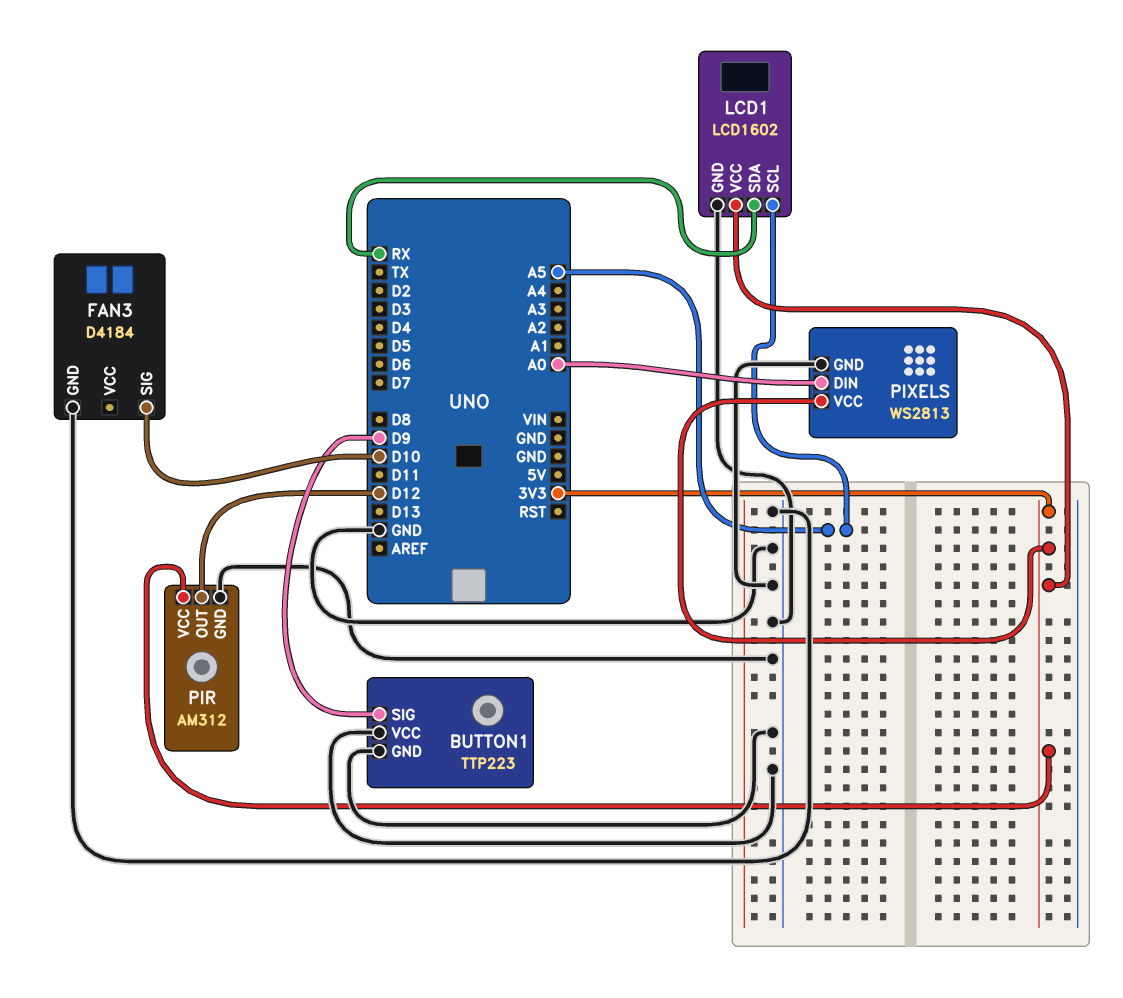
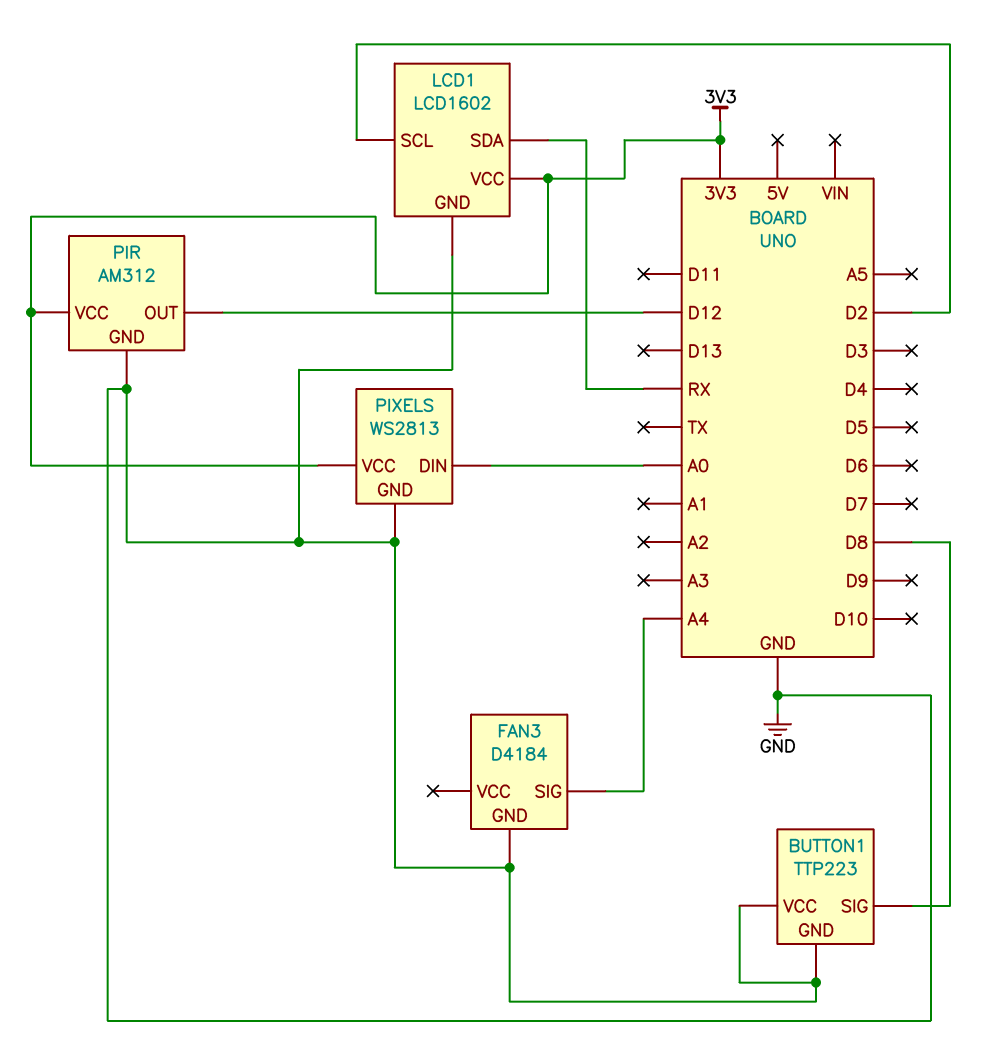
BUTTON1 pin SIG: D9 -> D8
FAN3 pin SIG: D10 -> A4
LCD1 pin SCL: A5 -> D2

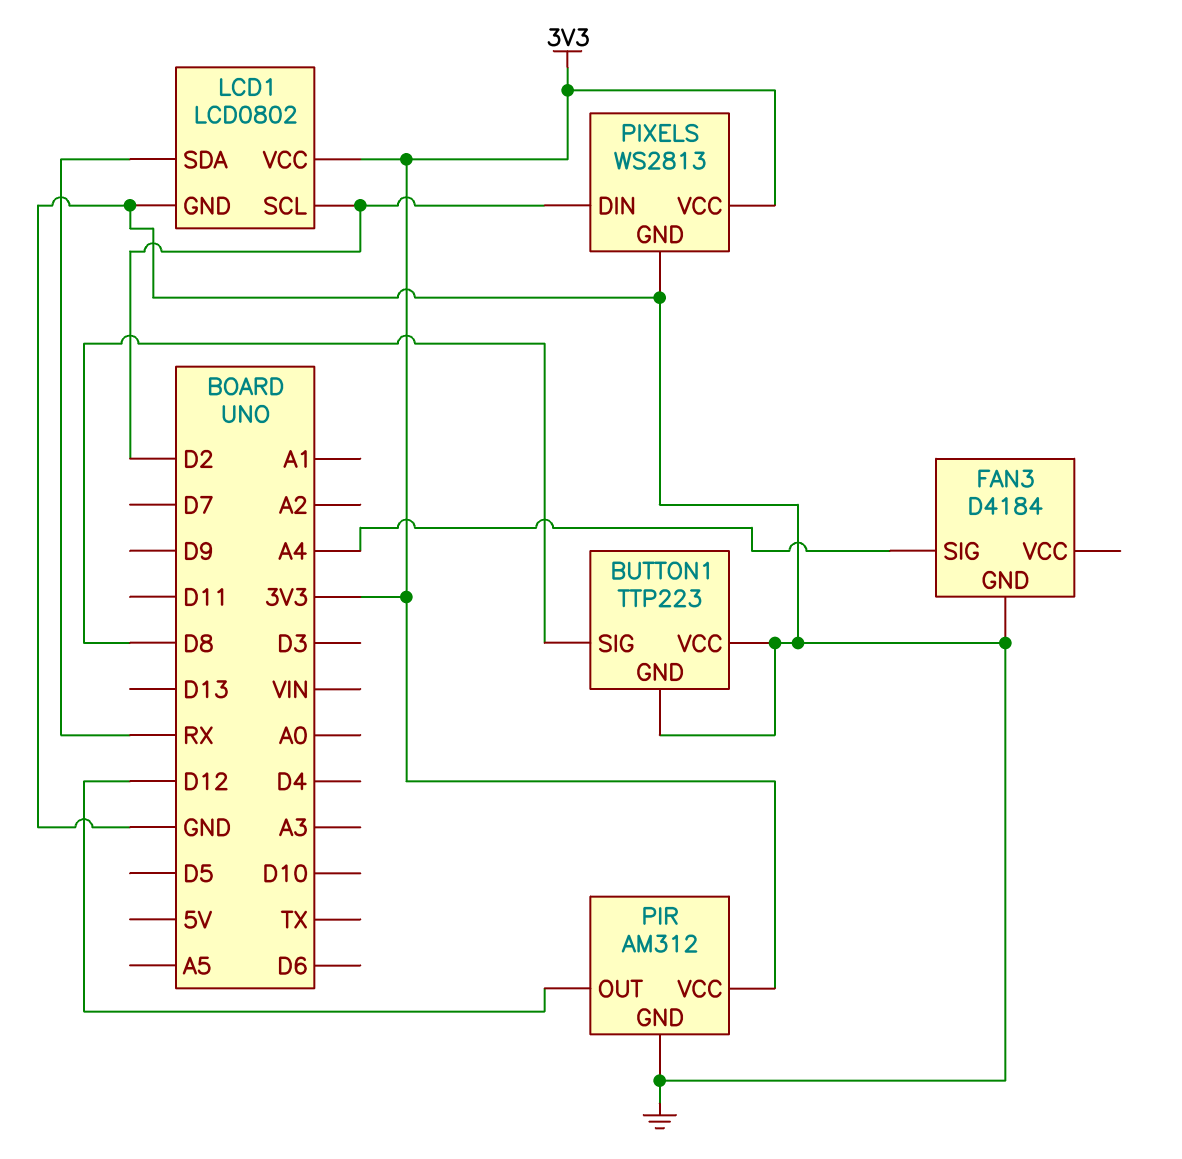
LCD1: LCD1602 -> LCD0802
PIXELS pin DIN: A0 -> D2

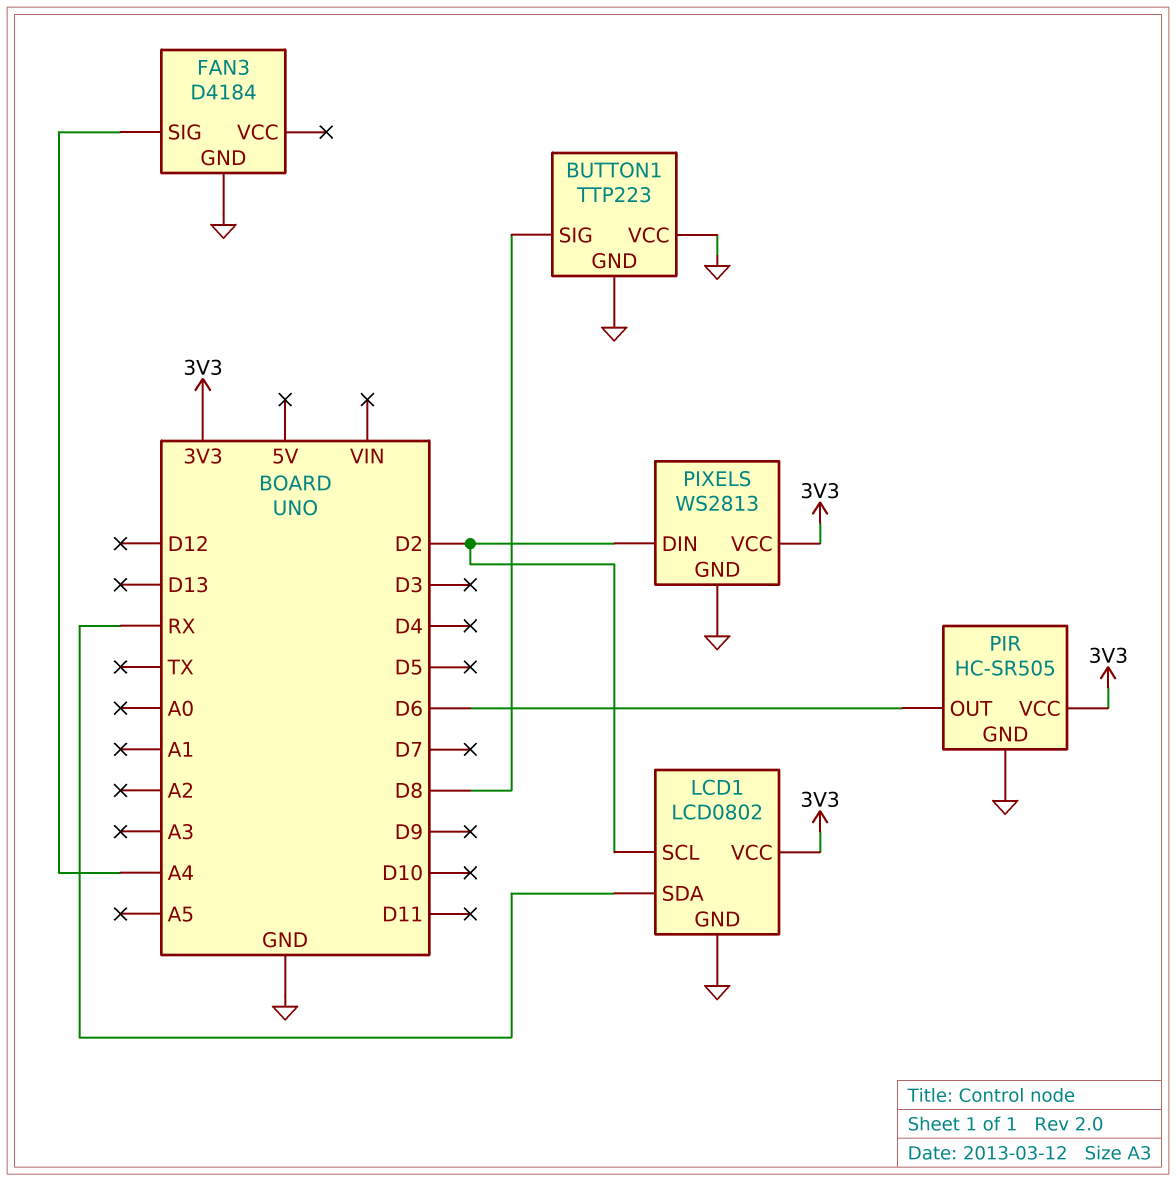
PIR: AM312 -> HC-SR505
PIR pin OUT: D12 -> D6

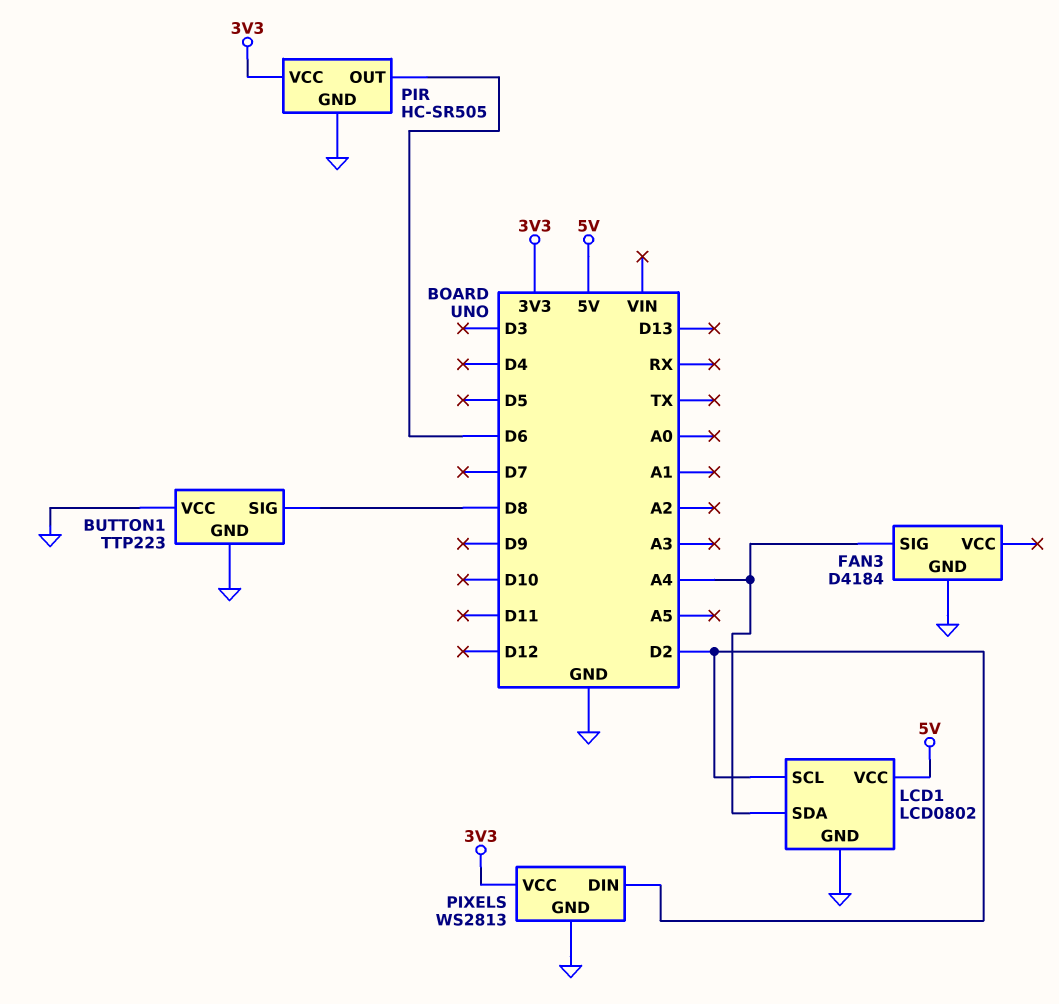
LCD1 pin SDA: RX -> A4
LCD1 pin VCC: 3V3 -> 5V

